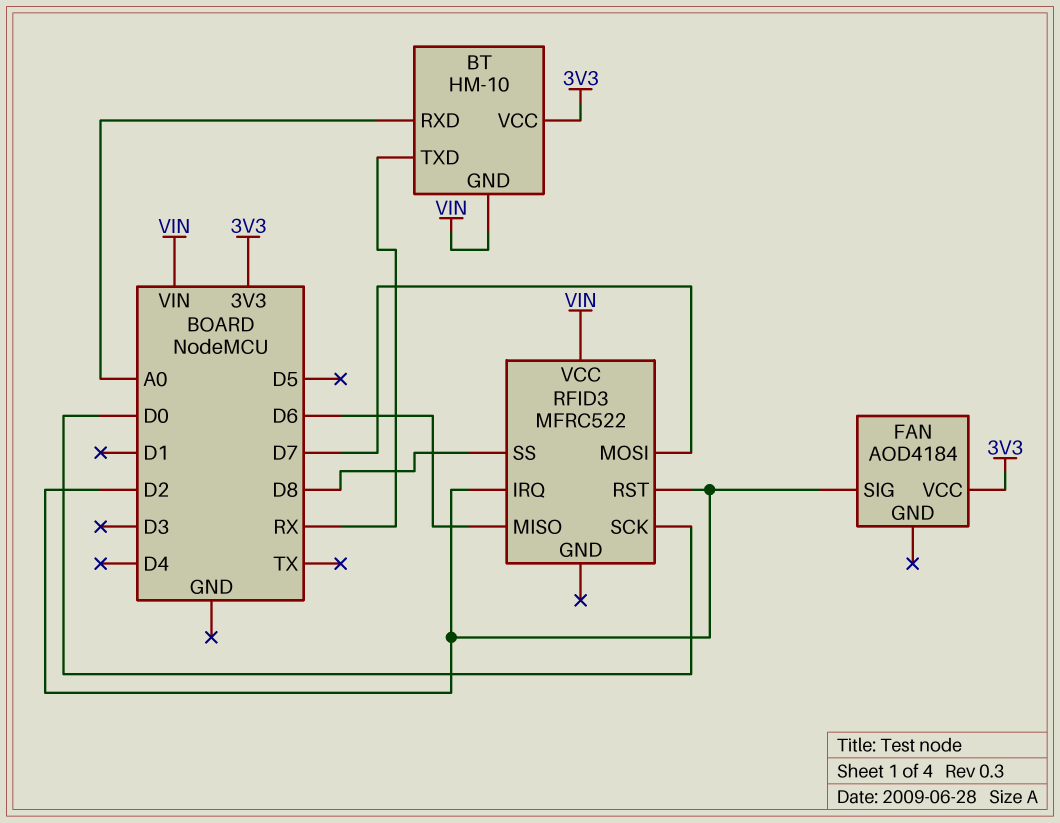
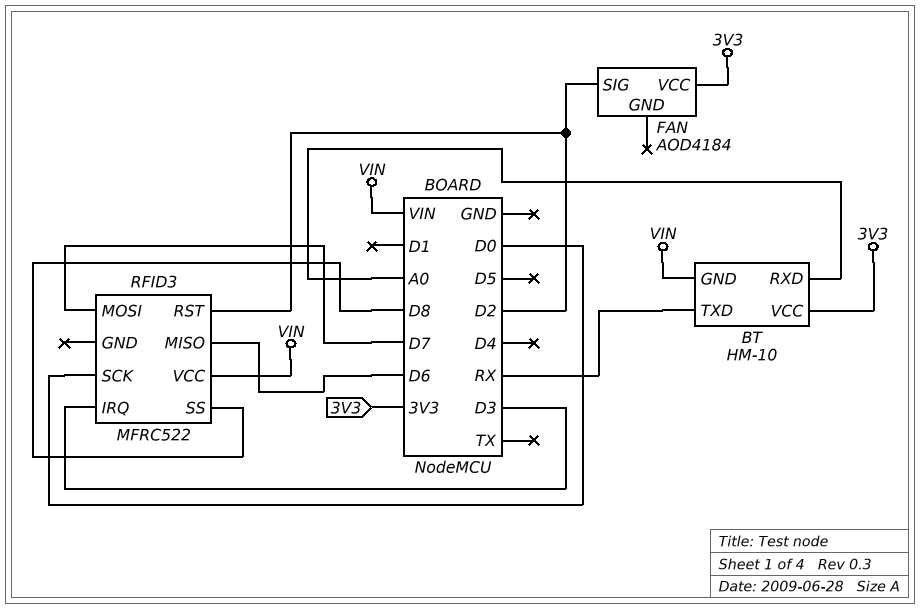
RFID3 pin IRQ: D2 -> D3

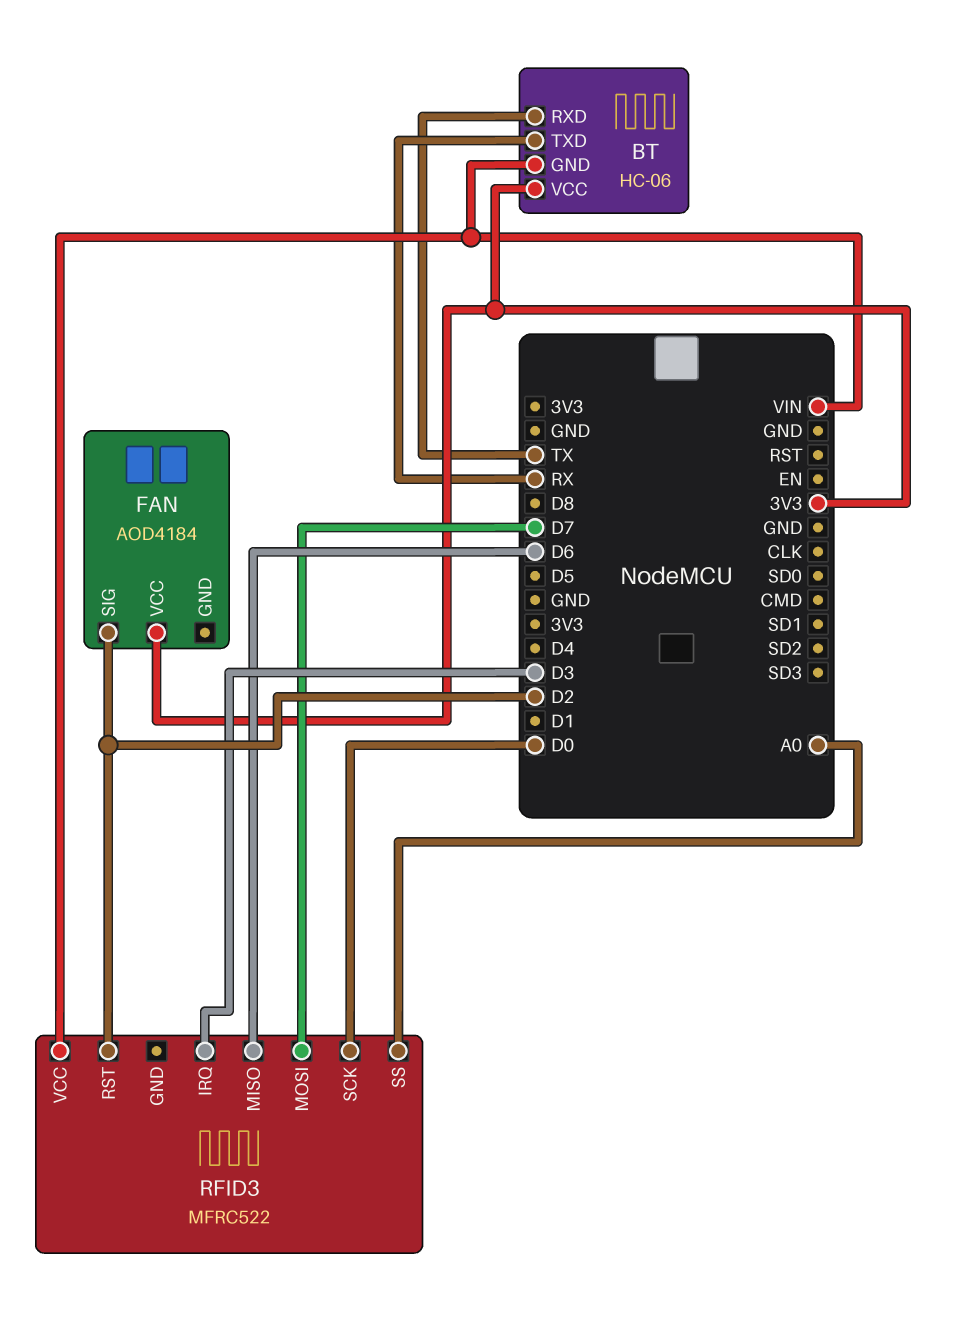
BT: HM-10 -> HC-06
BT pin RXD: A0 -> TX
RFID3 pin SS: D8 -> A0

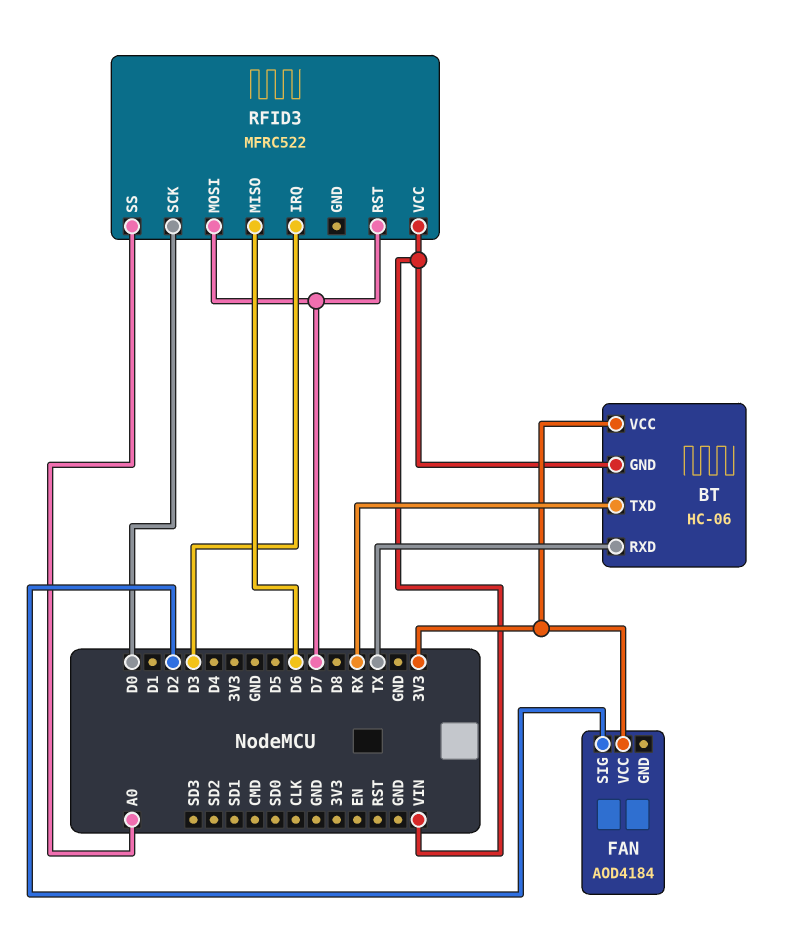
RFID3 pin RST: D2 -> D7

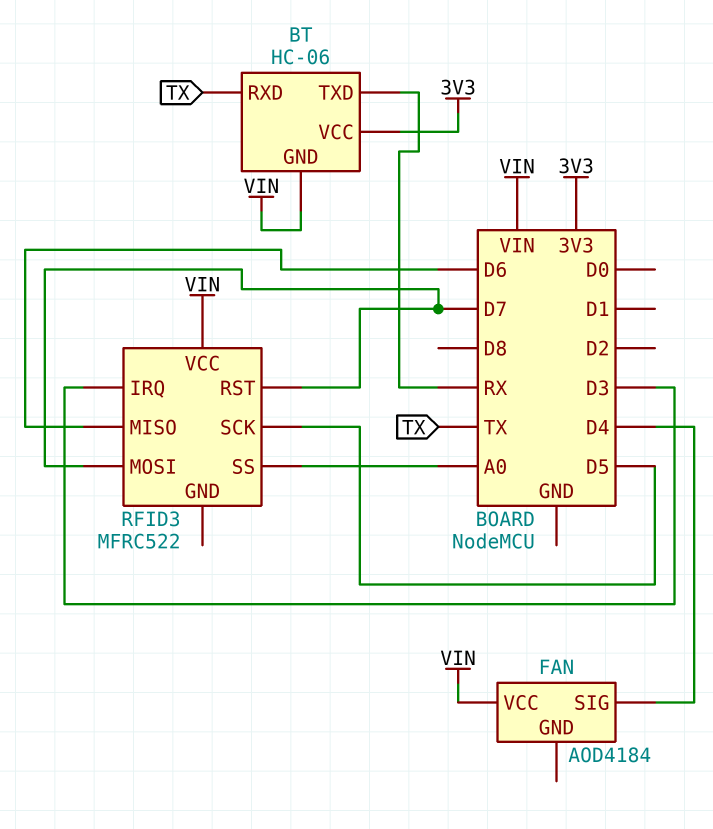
FAN pin SIG: D2 -> D4
FAN pin VCC: 3V3 -> VIN
RFID3 pin SCK: D0 -> D5

